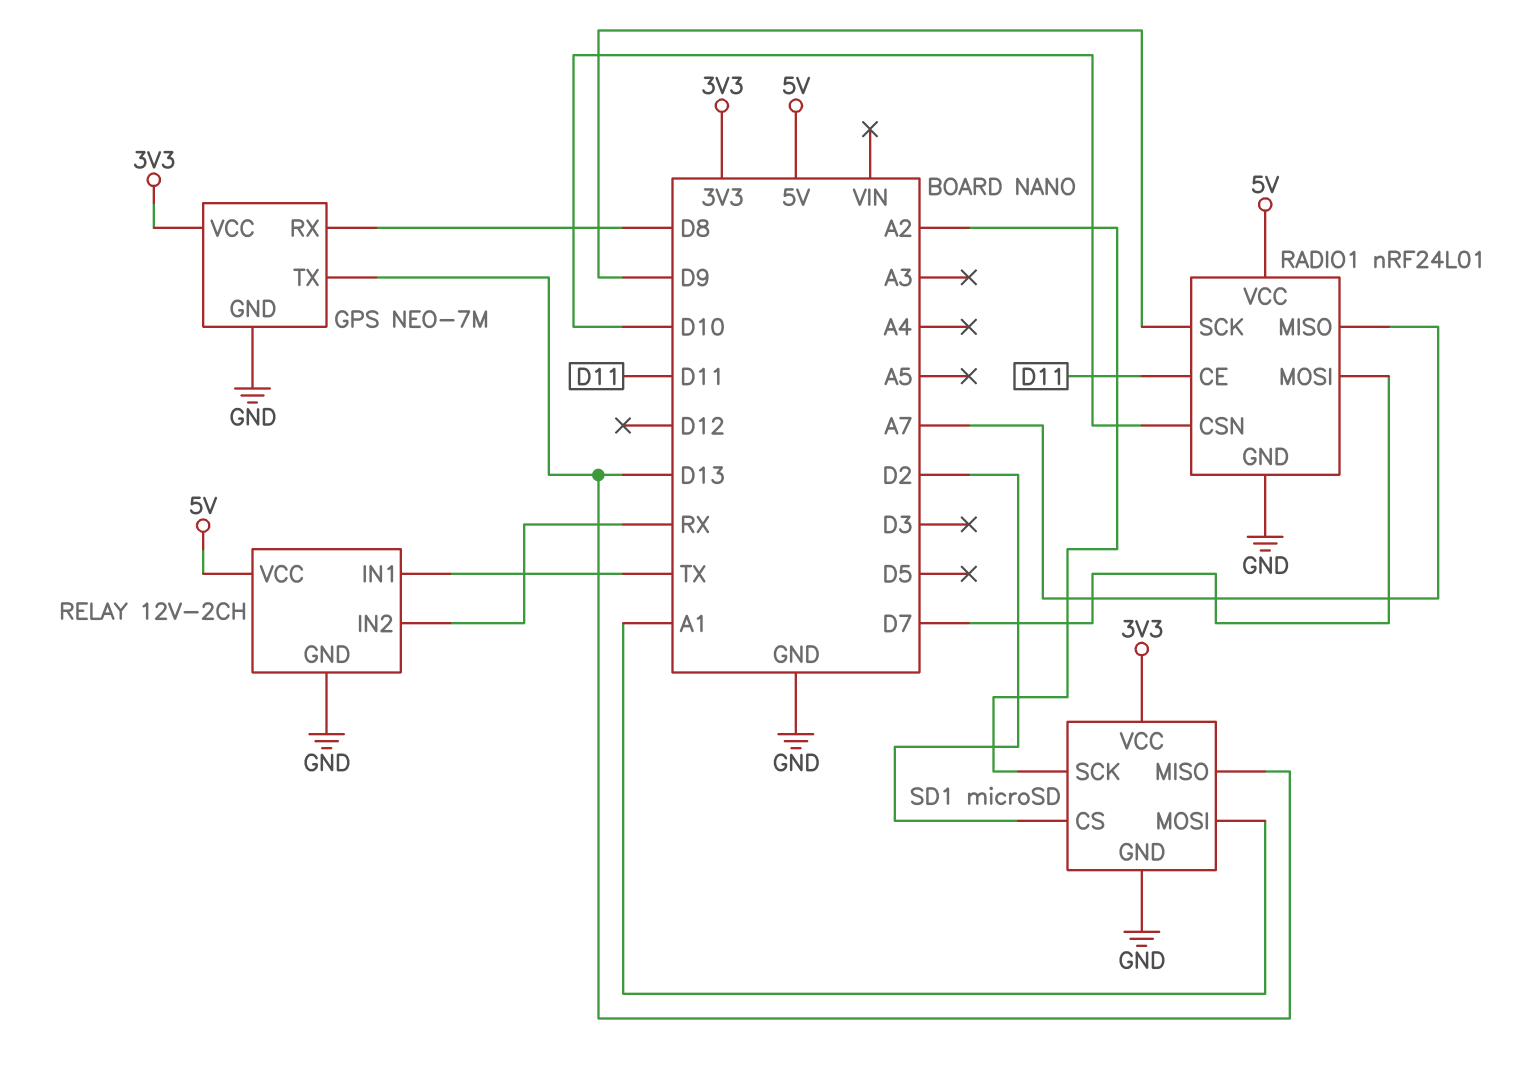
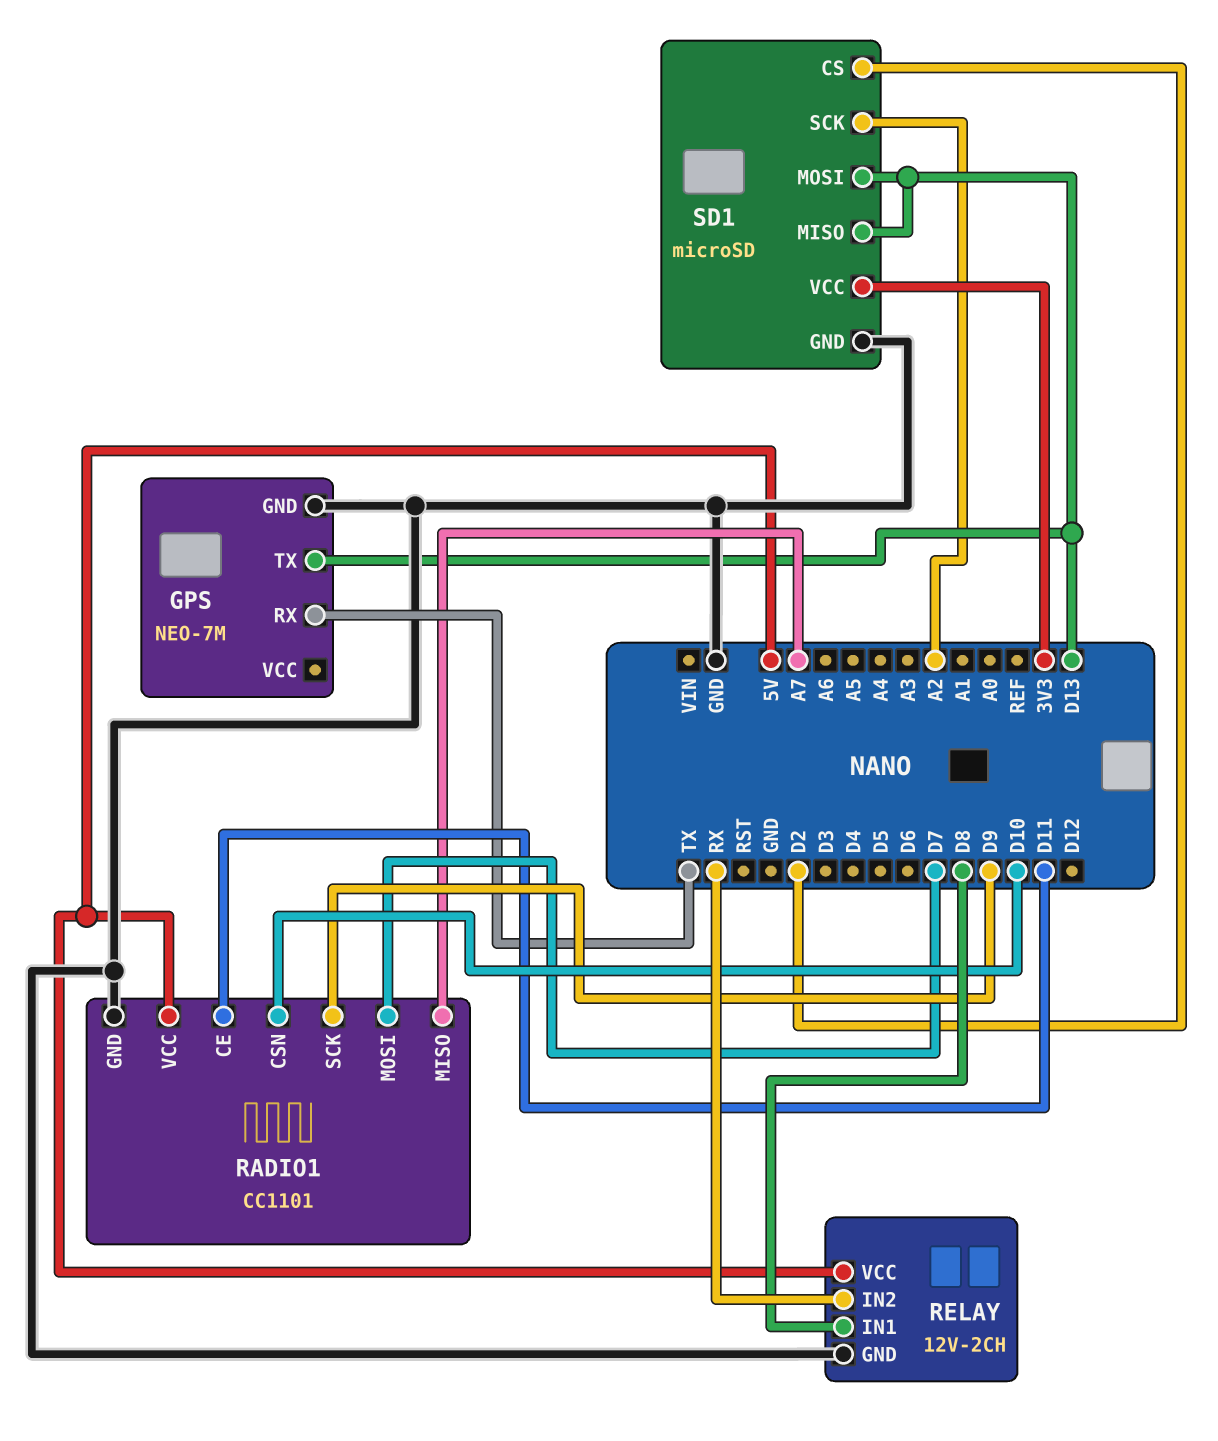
GPS pin RX: D8 -> TX
GPS pin VCC: 3V3 -> none
RADIO1: nRF24L01 -> CC1101
RELAY pin IN1: TX -> D8
SD1 pin MOSI: A1 -> D13

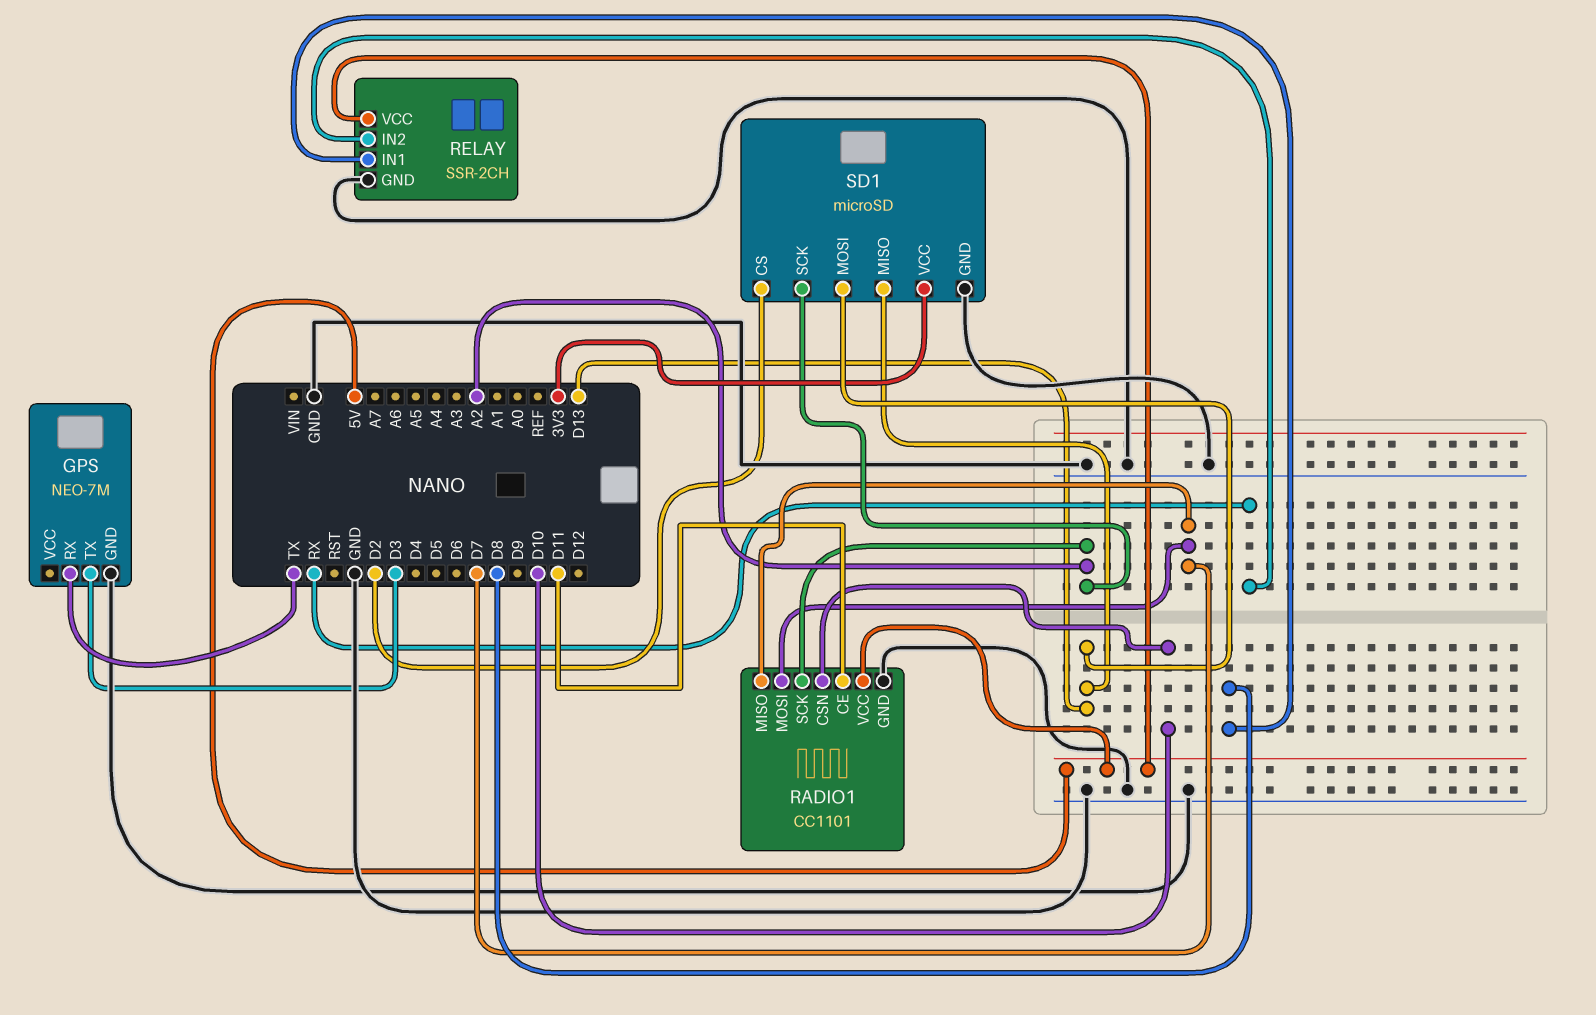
GPS pin TX: D13 -> D3
RADIO1 pin MISO: A7 -> D7
RADIO1 pin SCK: D9 -> A2
RELAY: 12V-2CH -> SSR-2CH

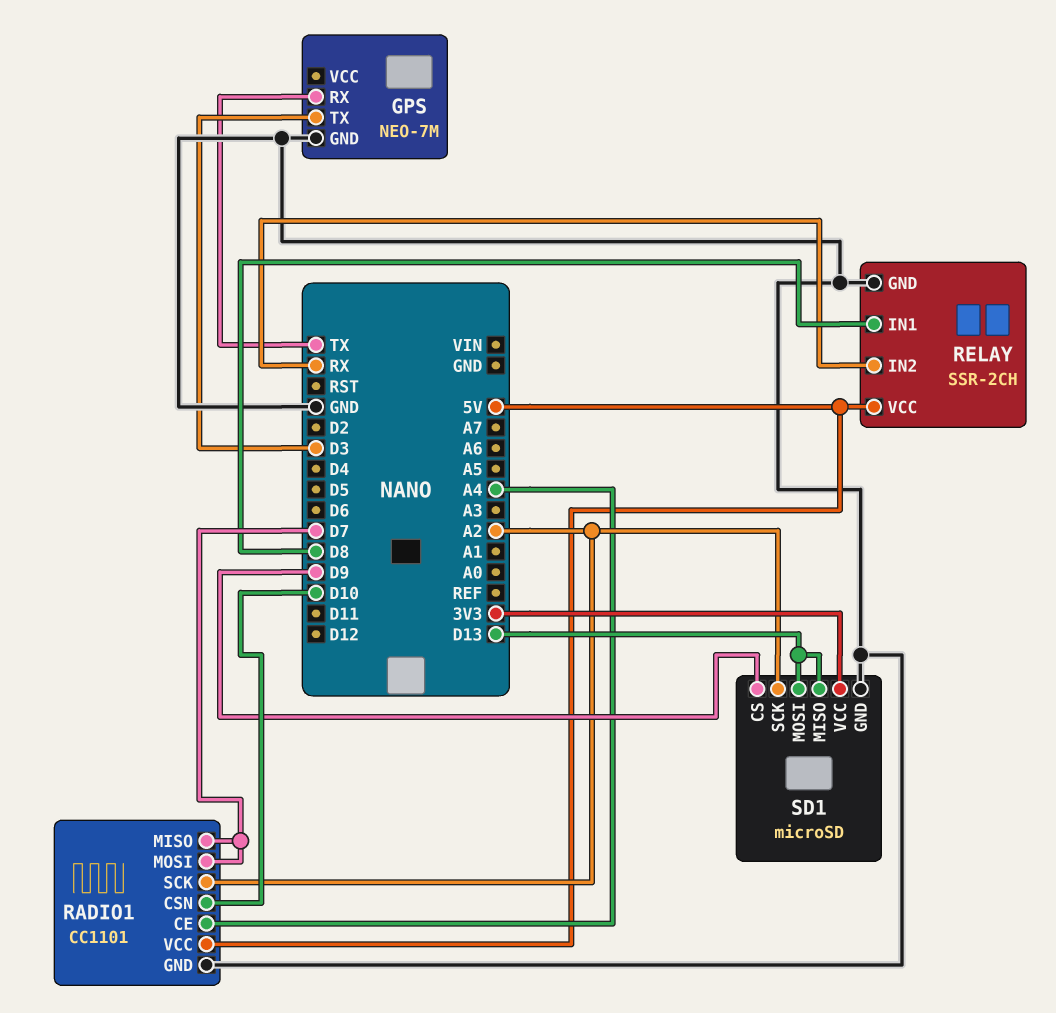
RADIO1 pin CE: D11 -> A4
SD1 pin CS: D2 -> D9

